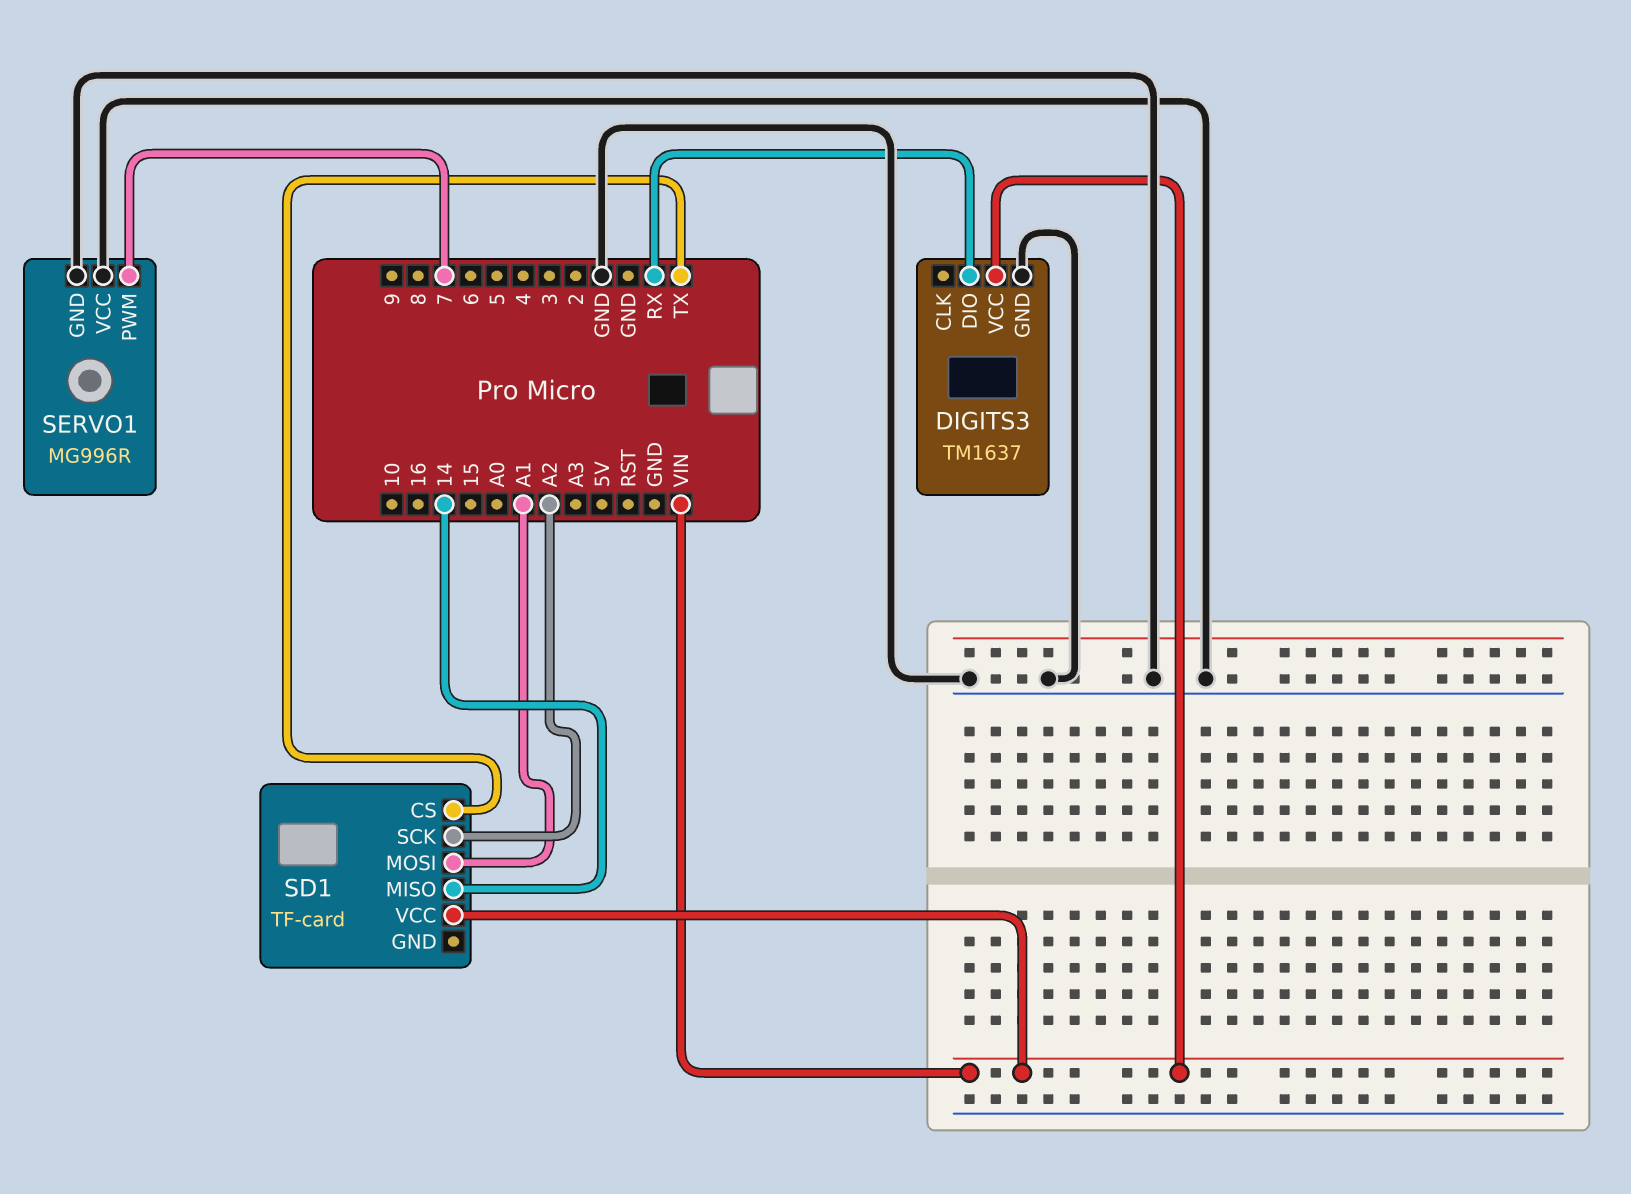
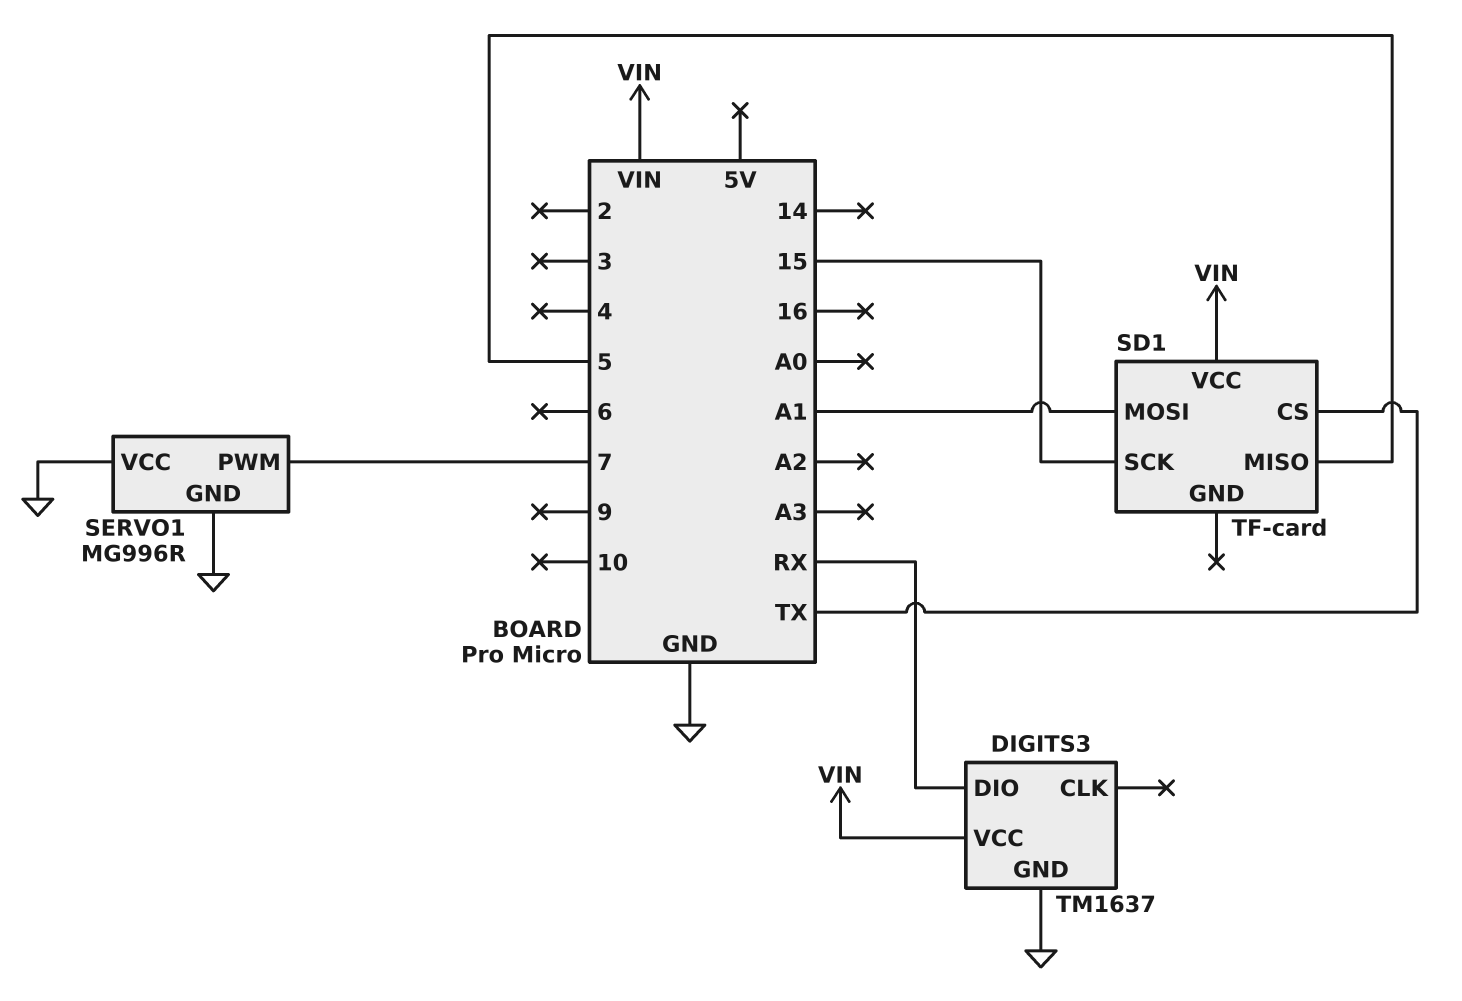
SD1 pin MISO: 14 -> 5
SD1 pin SCK: A2 -> 15

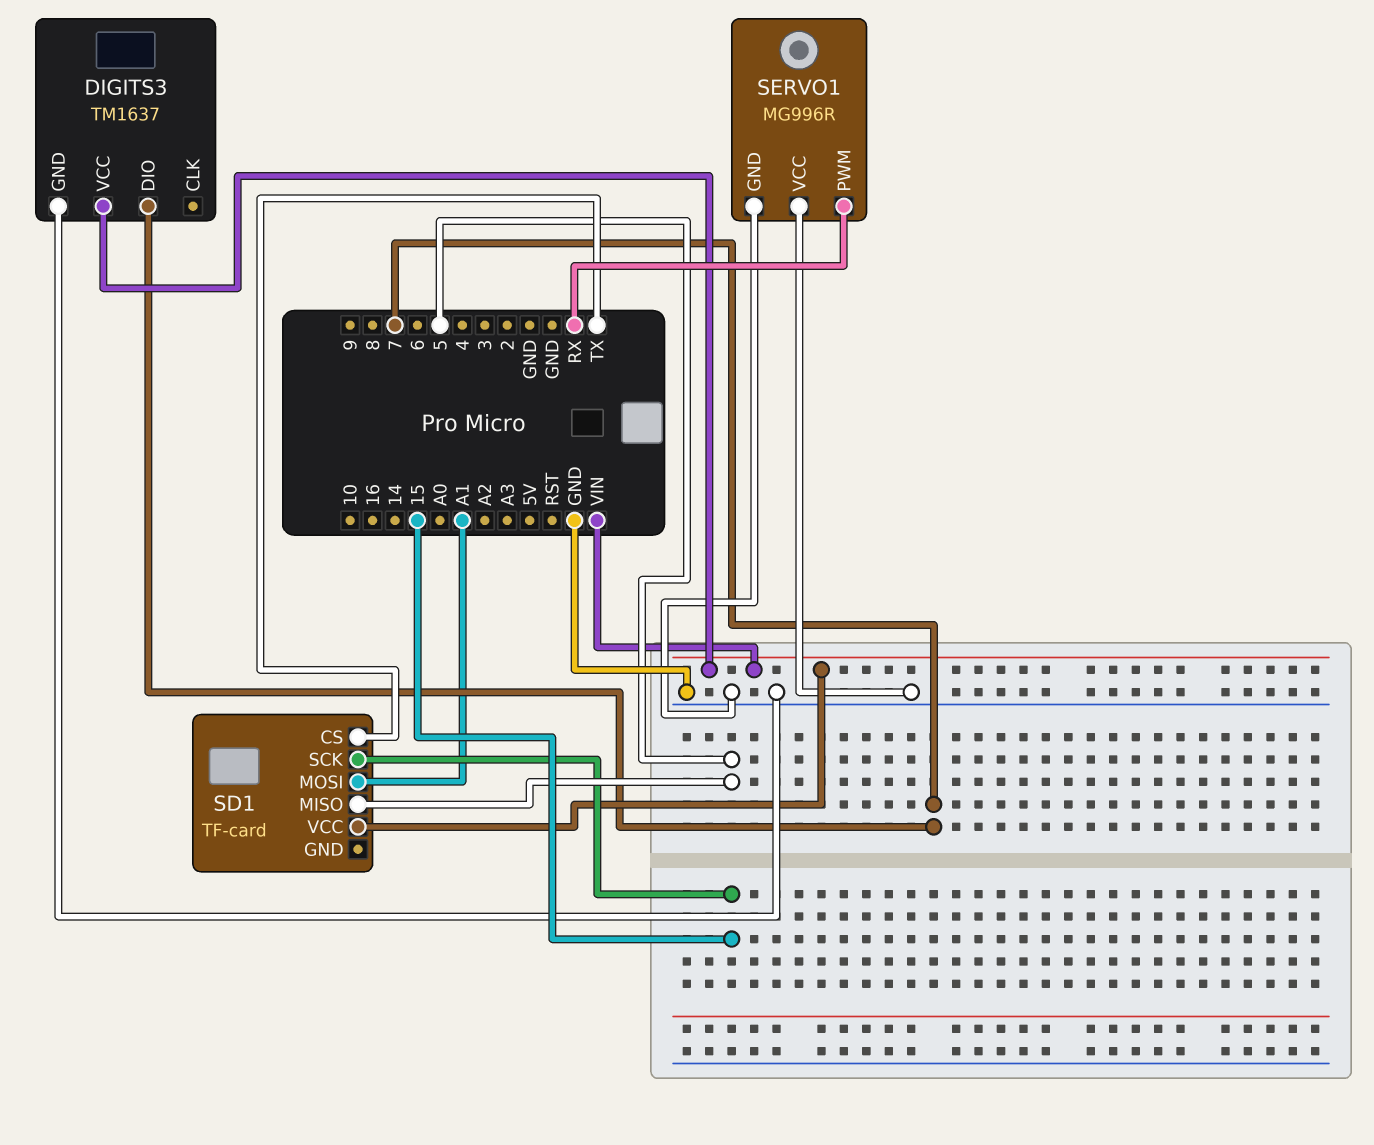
DIGITS3 pin DIO: RX -> 7
SERVO1 pin PWM: 7 -> RX

